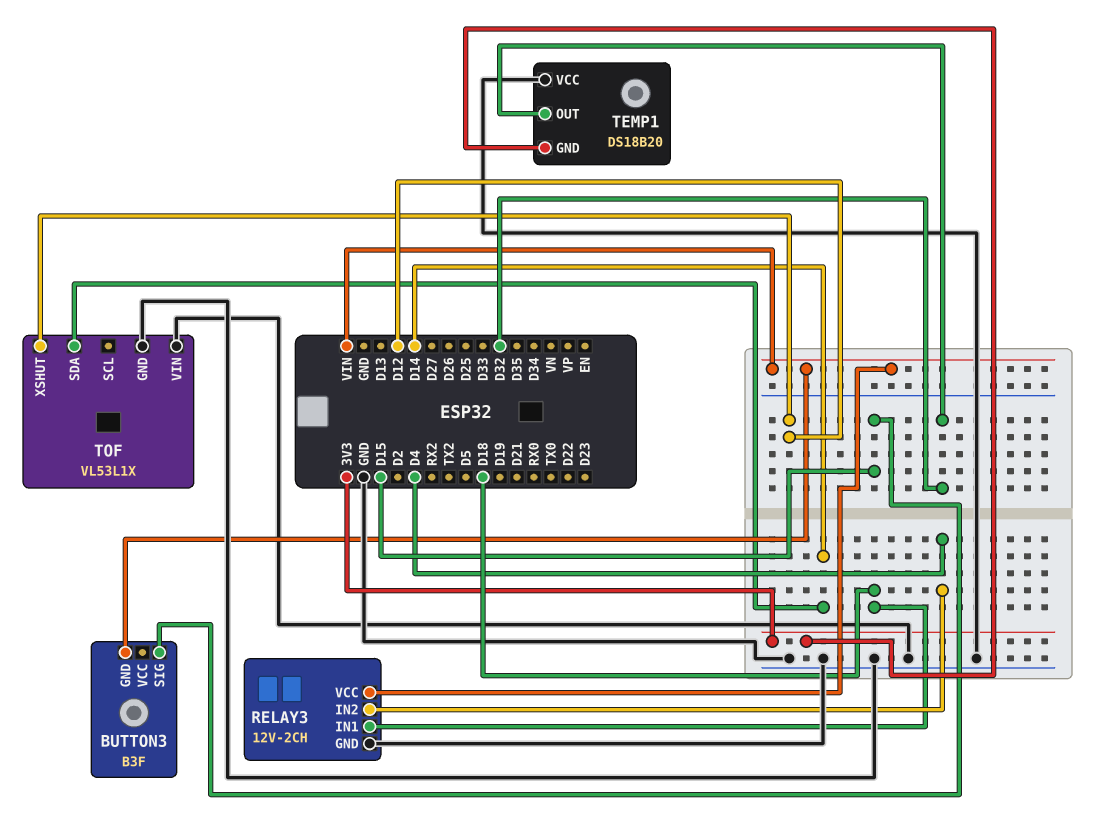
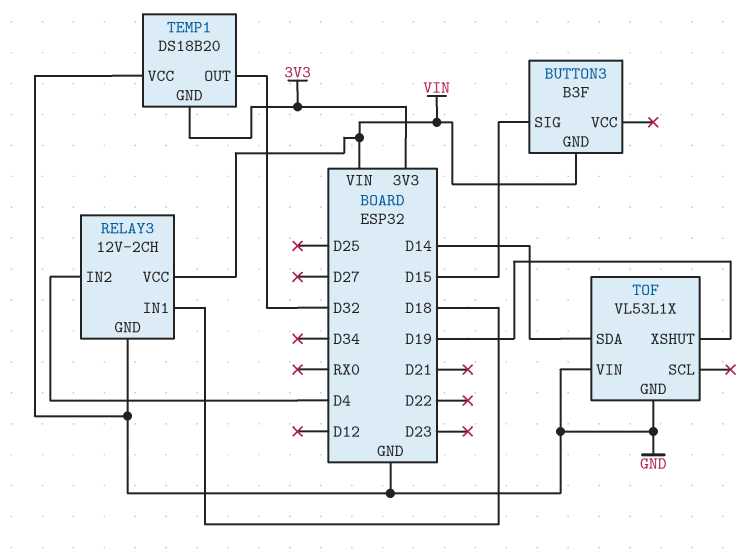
TOF pin XSHUT: D12 -> D19

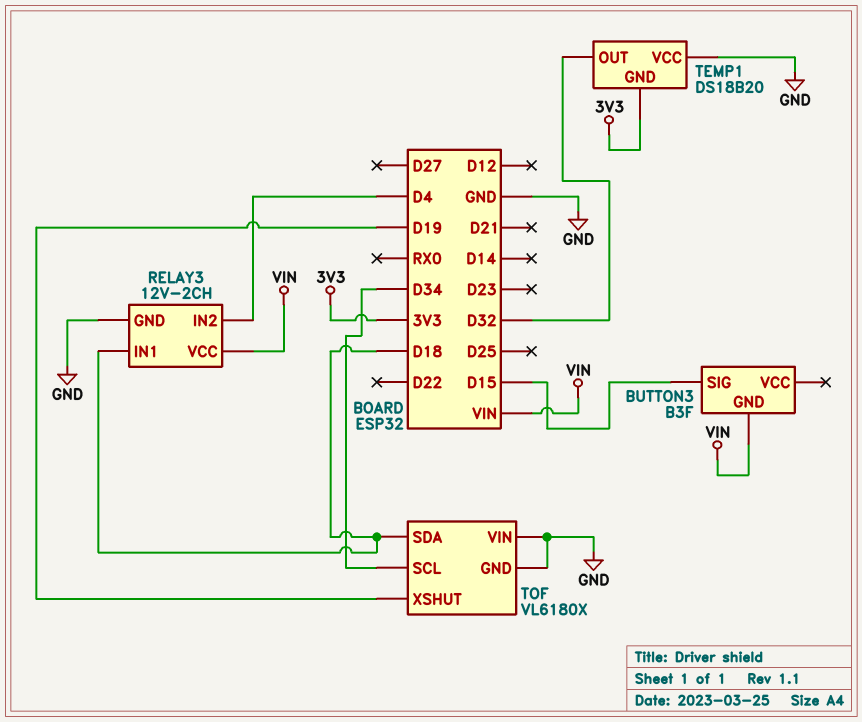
TOF: VL53L1X -> VL6180X
TOF pin SCL: none -> D34
TOF pin SDA: D14 -> D18

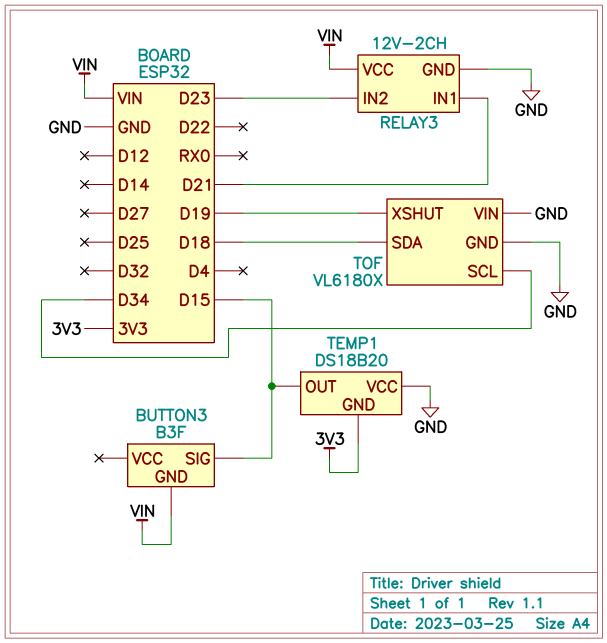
RELAY3 pin IN1: D18 -> D21
RELAY3 pin IN2: D4 -> D23
TEMP1 pin OUT: D32 -> D15

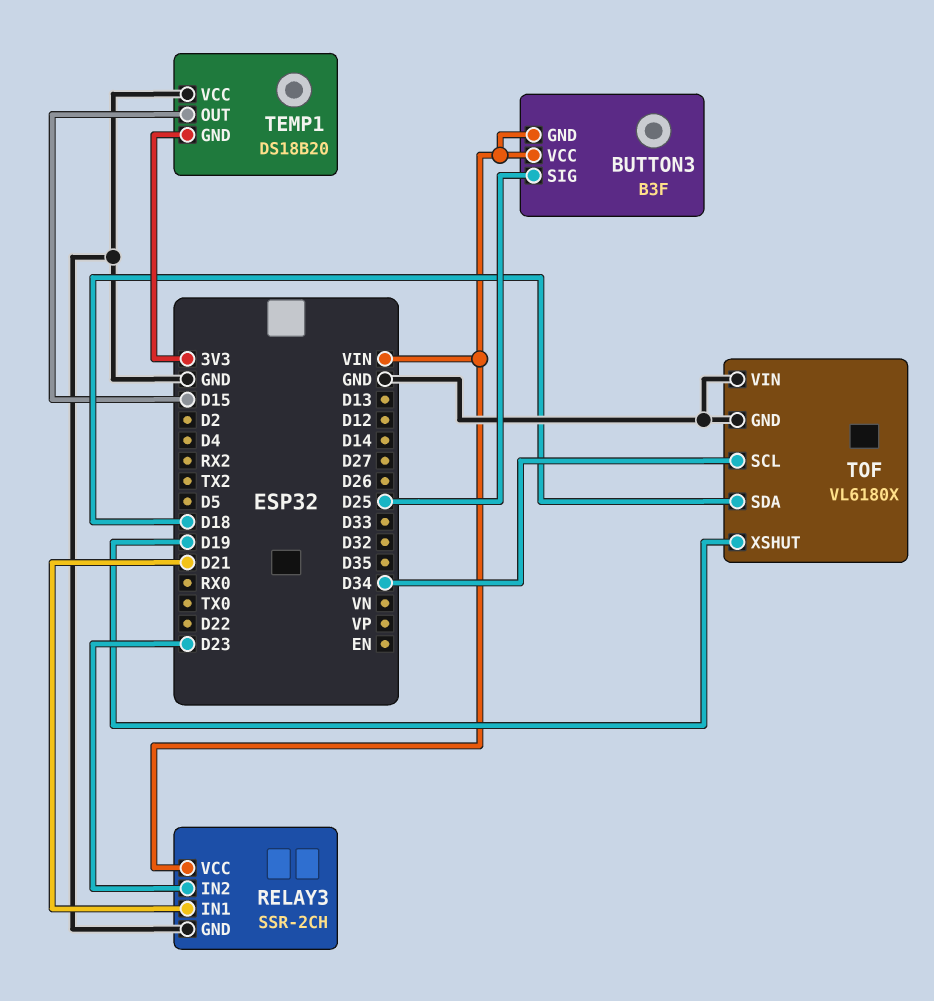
BUTTON3 pin SIG: D15 -> D25
BUTTON3 pin VCC: none -> VIN
RELAY3: 12V-2CH -> SSR-2CH

